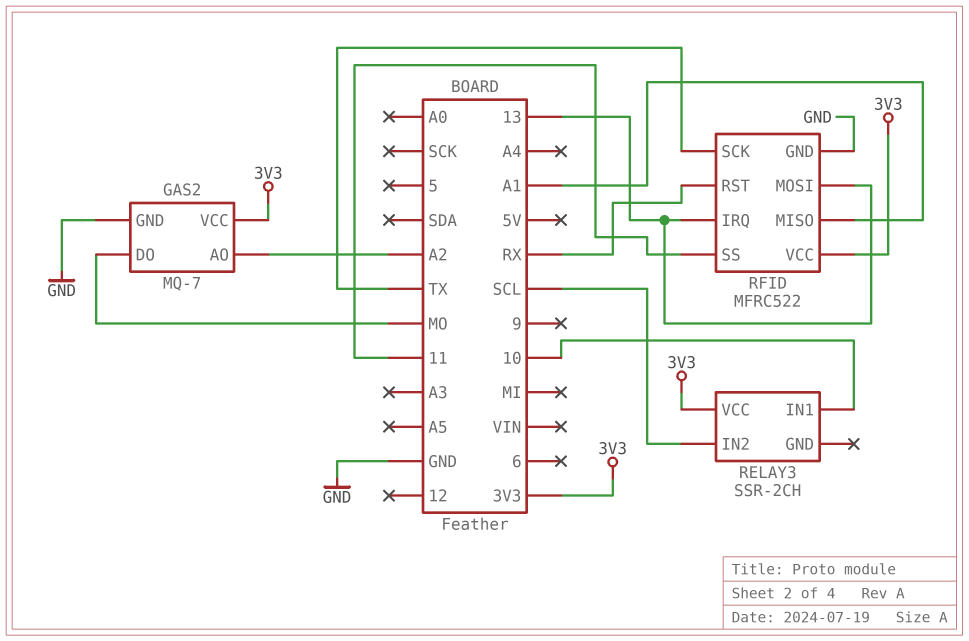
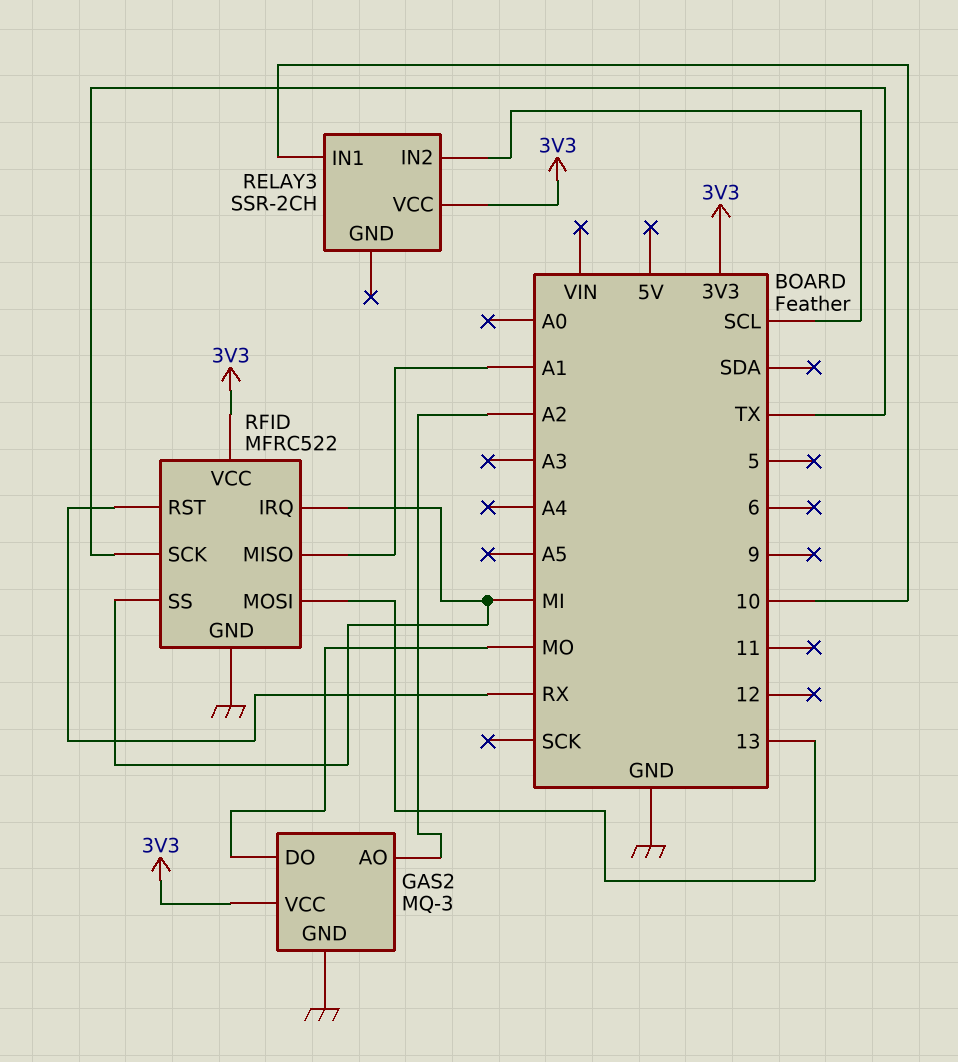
GAS2: MQ-7 -> MQ-3
RFID pin IRQ: 13 -> MI
RFID pin SS: 11 -> MI

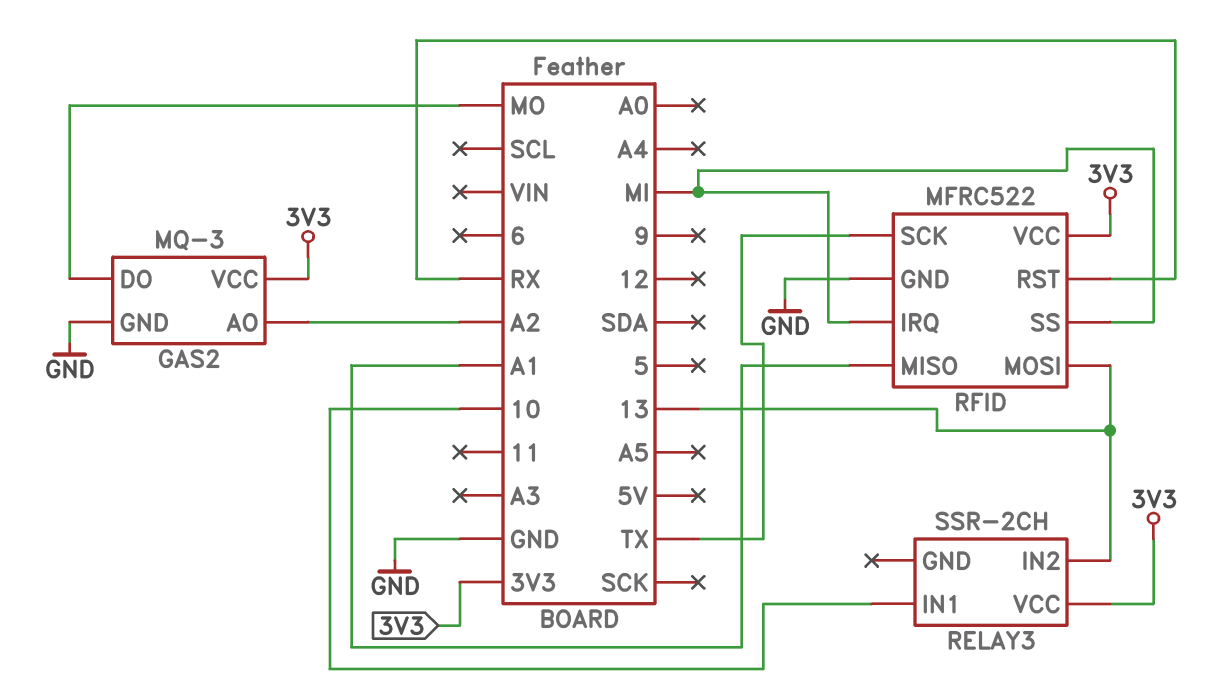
RELAY3 pin IN2: SCL -> 13

